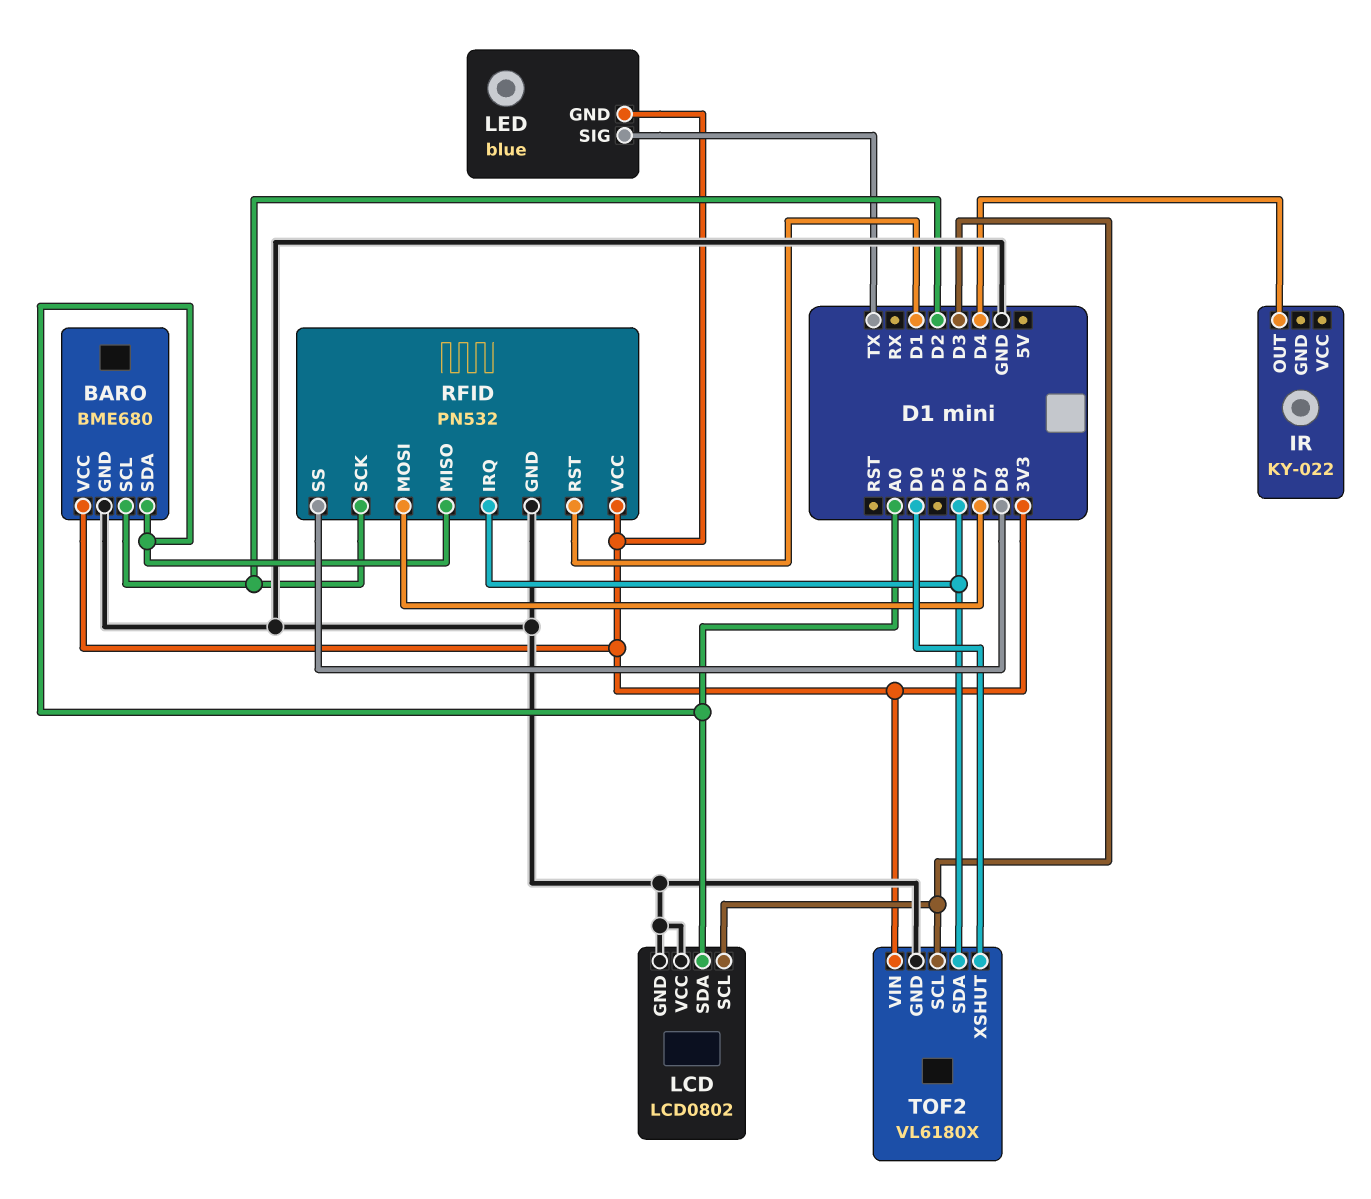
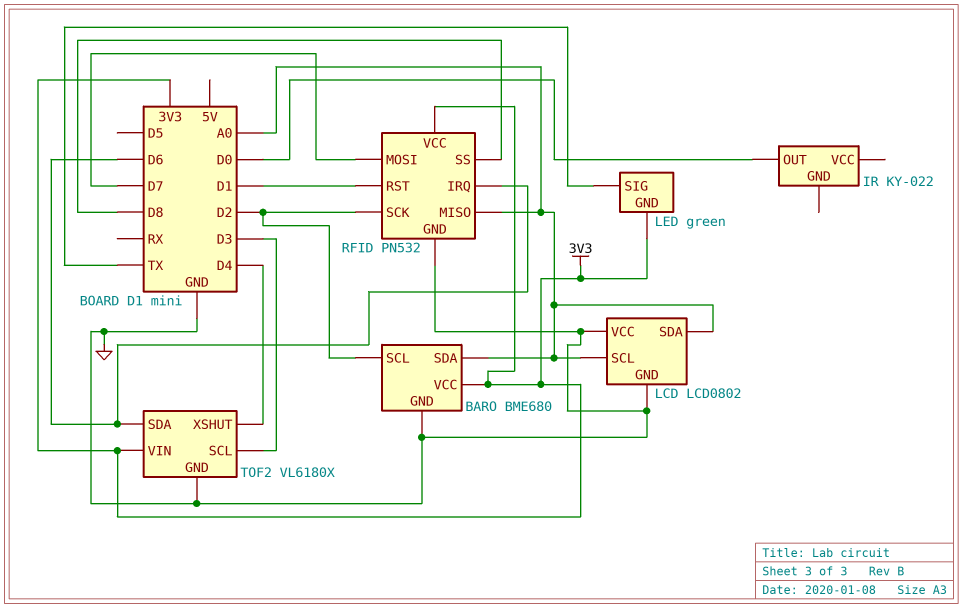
IR pin OUT: D4 -> D0
LCD pin SCL: D3 -> A0
LED: blue -> green
TOF2 pin XSHUT: D0 -> D4

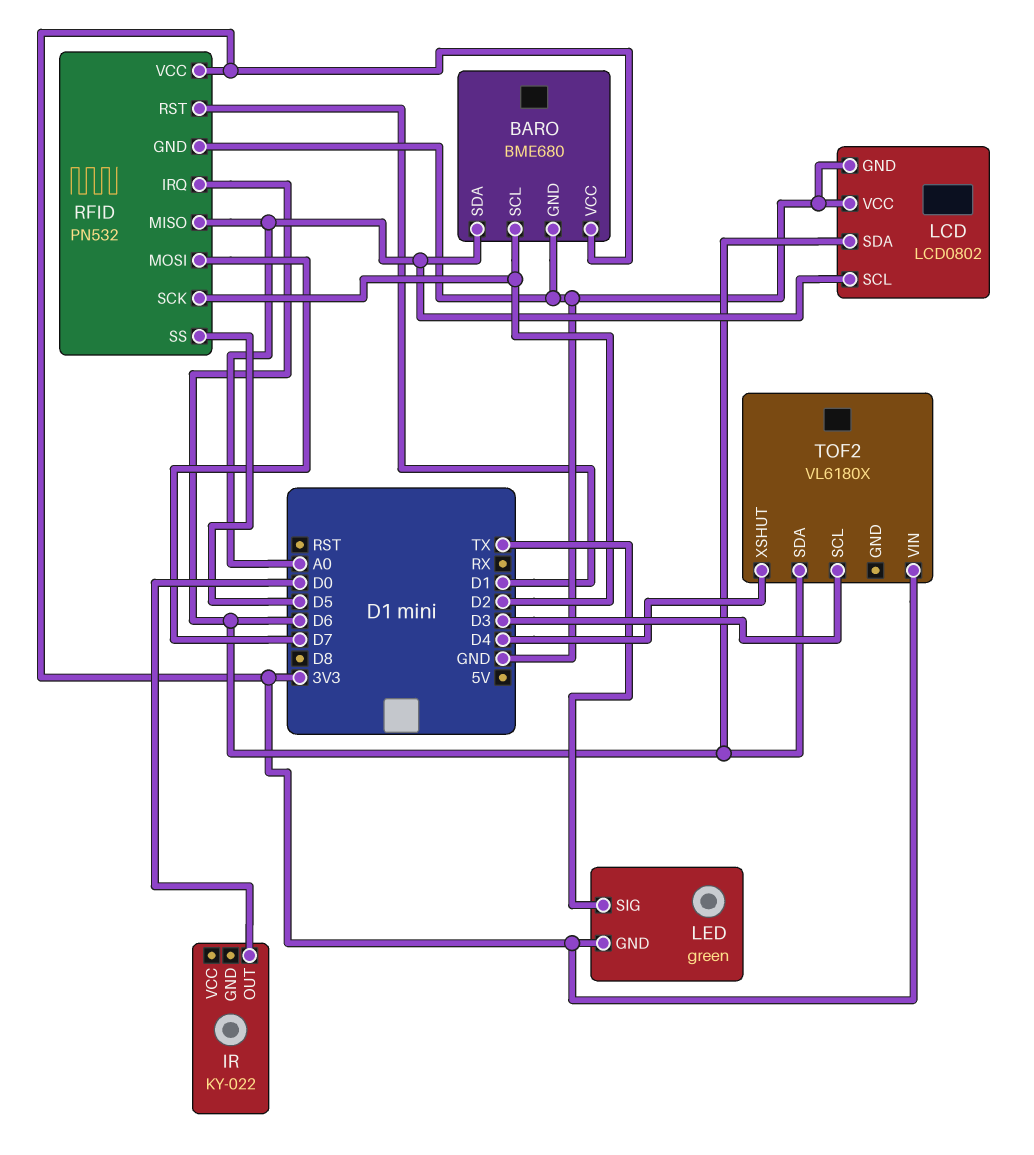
LCD pin SDA: A0 -> D6
RFID pin SS: D8 -> D5
TOF2 pin GND: GND -> none

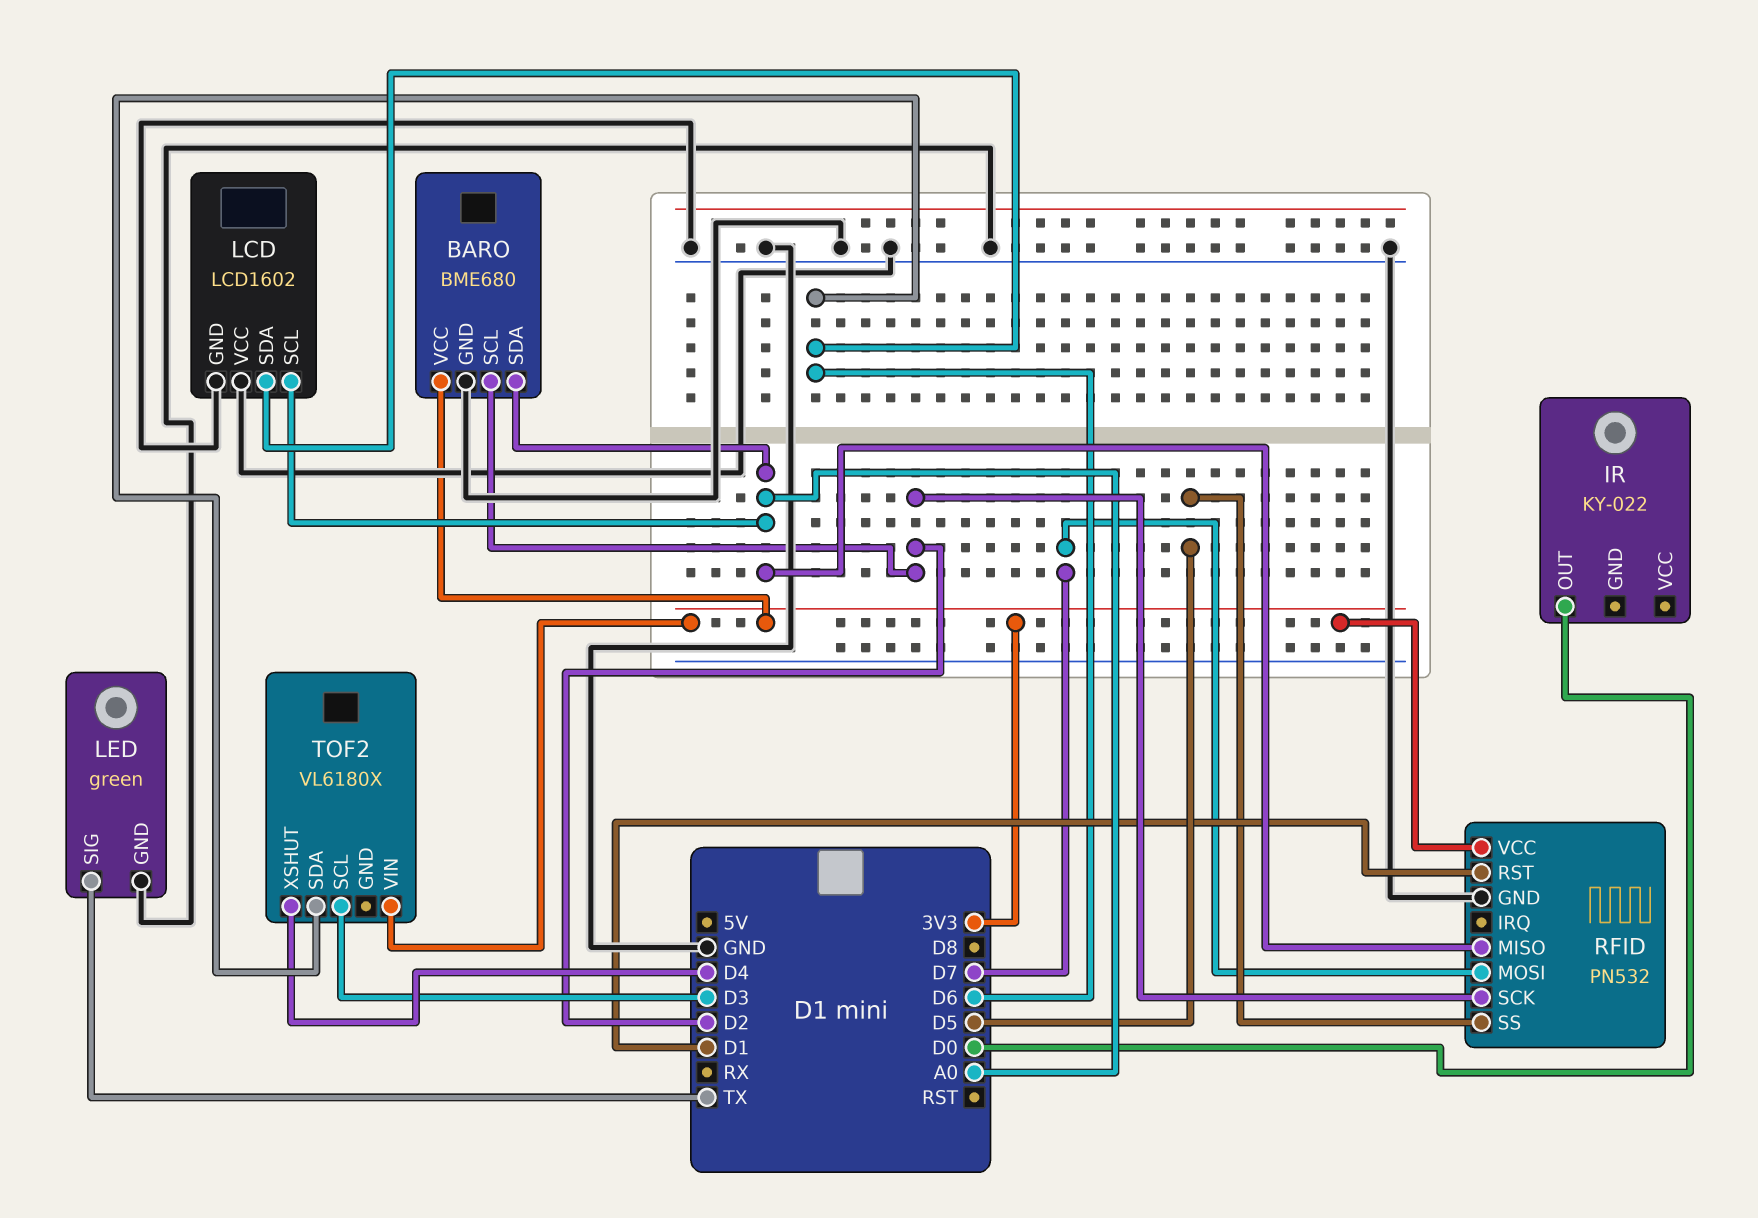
LCD: LCD0802 -> LCD1602
LED pin GND: 3V3 -> GND
RFID pin IRQ: D6 -> none

